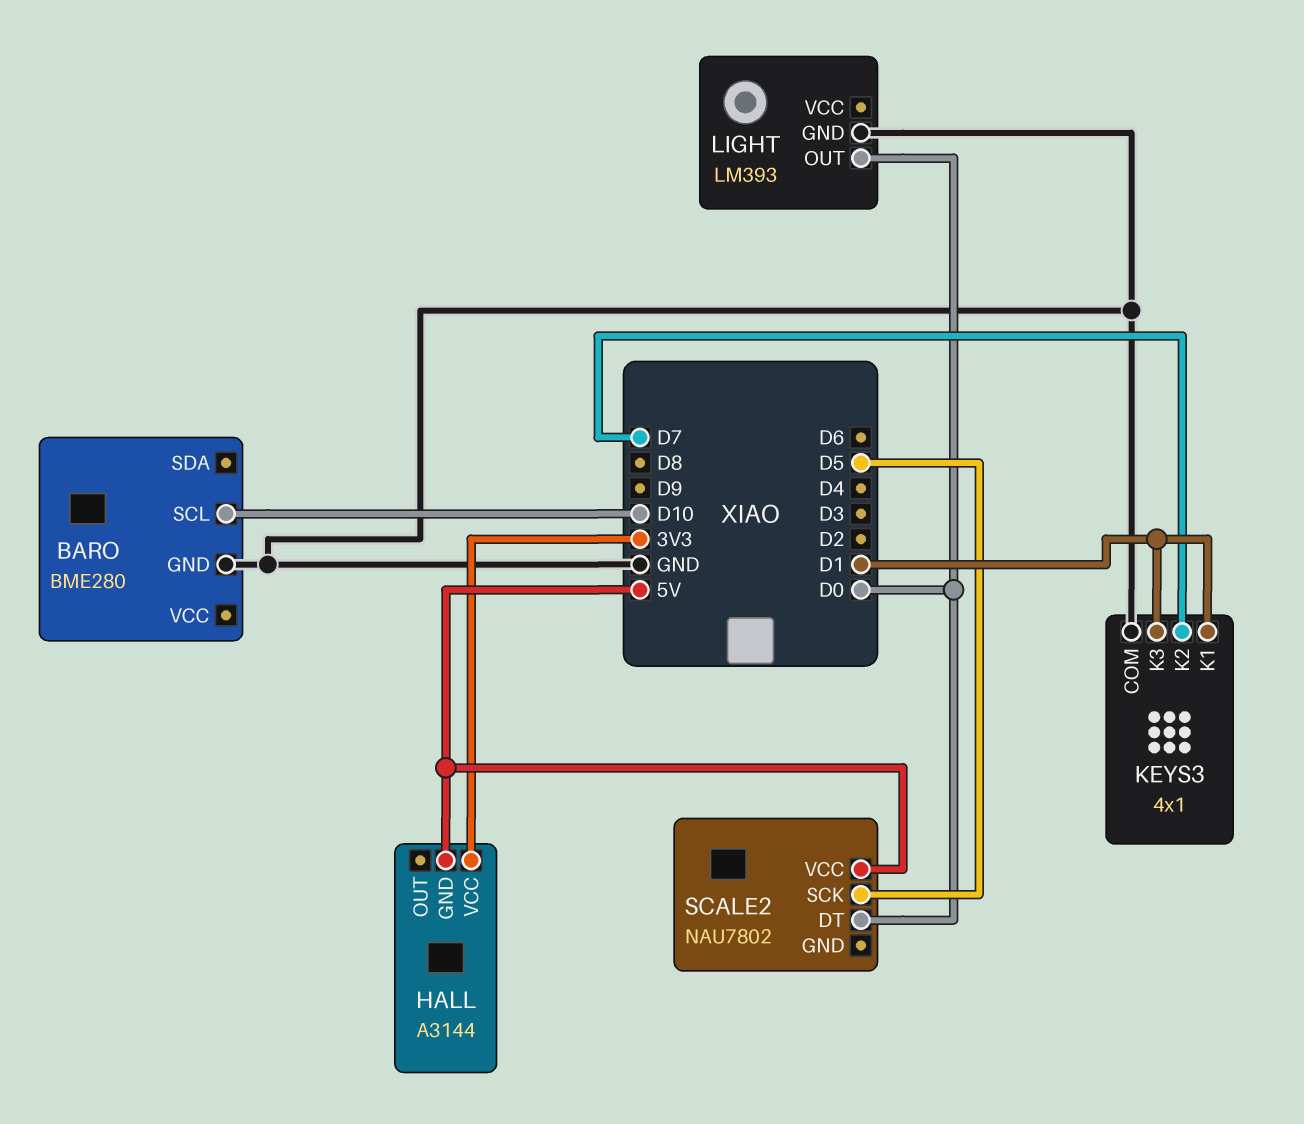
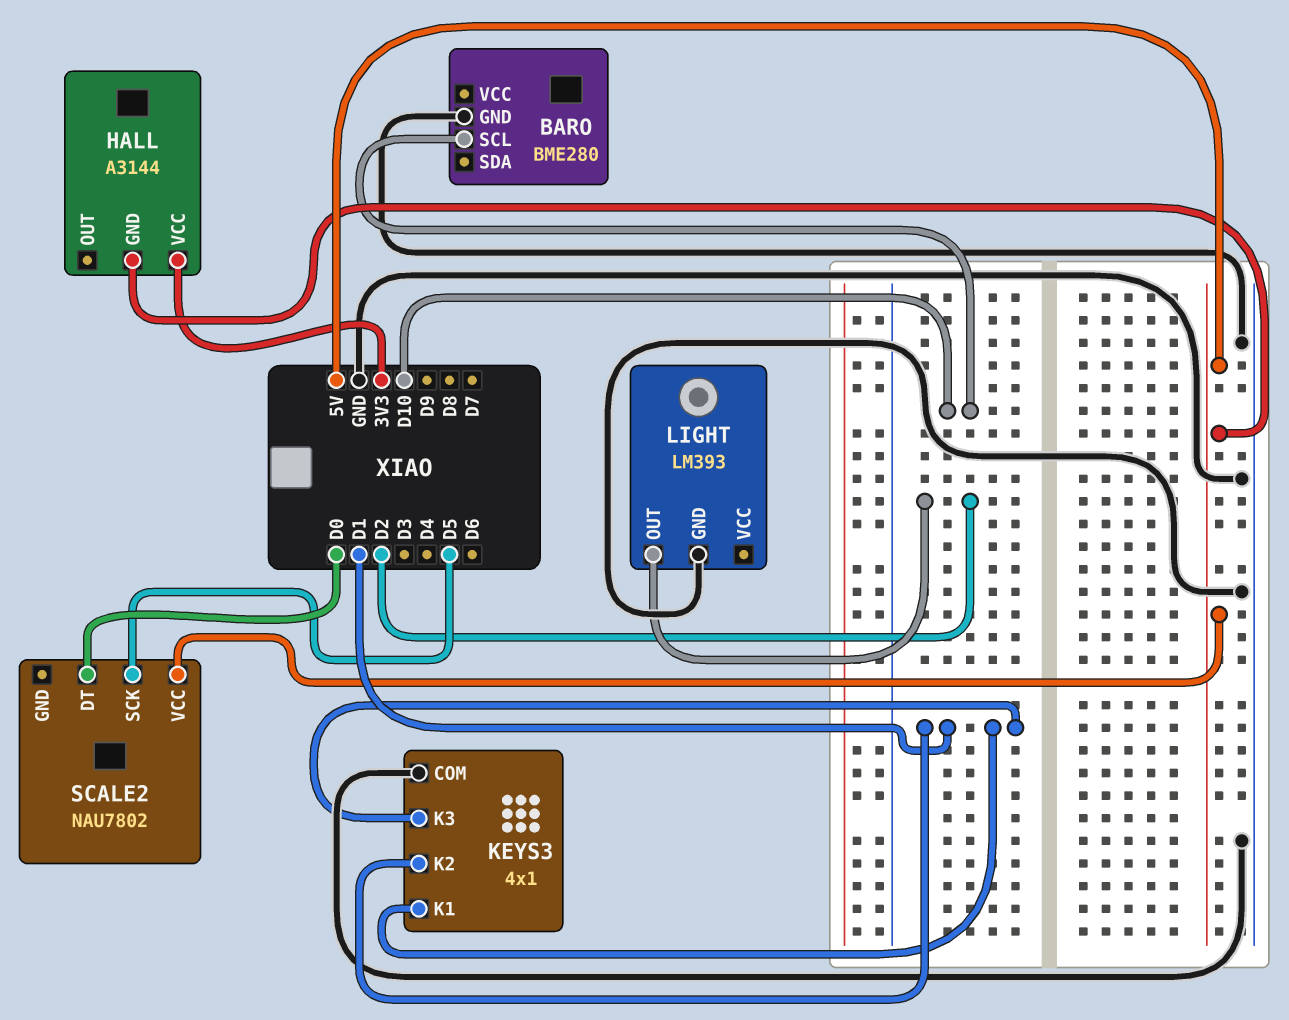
KEYS3 pin K2: D7 -> D1
LIGHT pin OUT: D0 -> D2

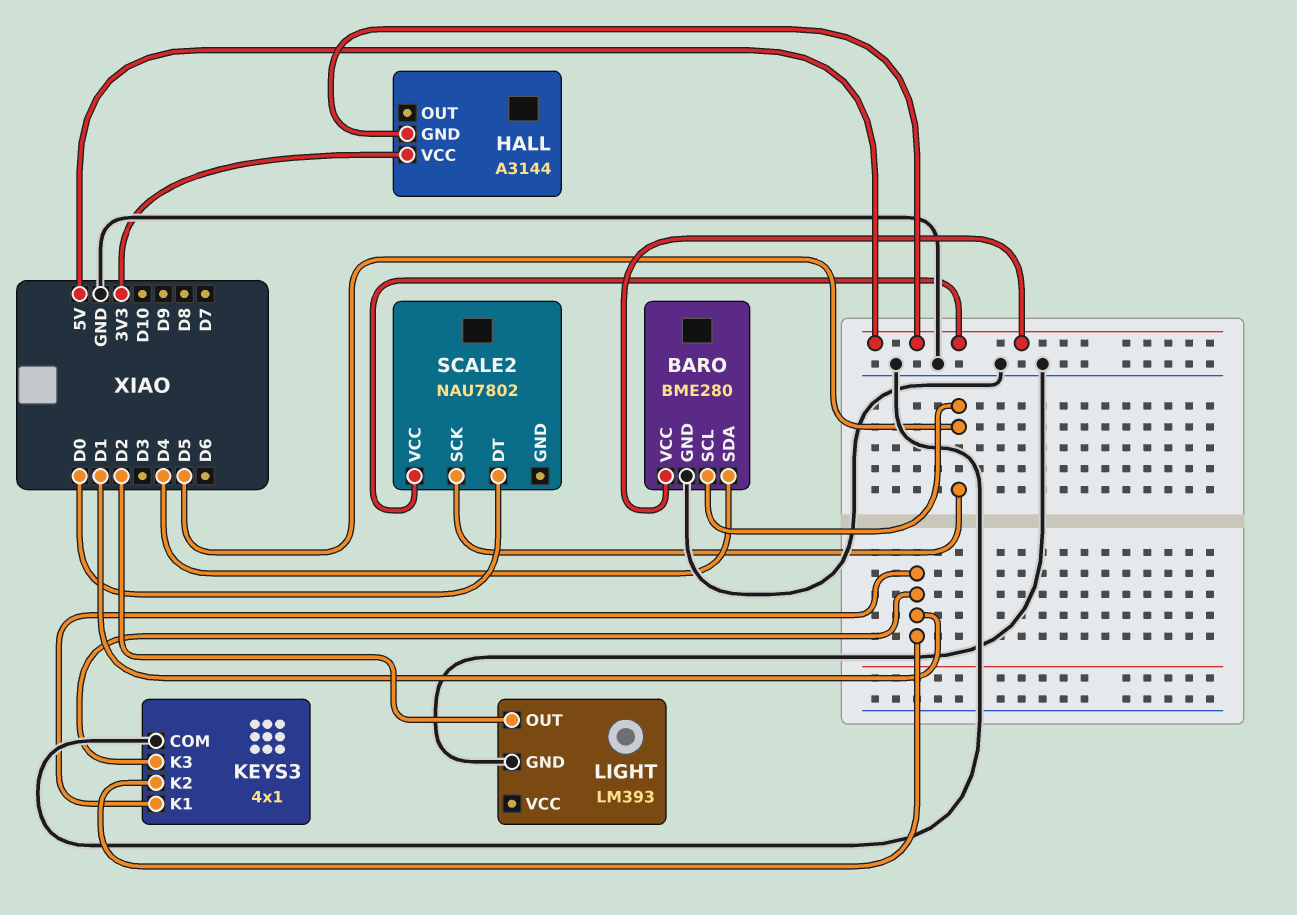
BARO pin SCL: D10 -> D5
BARO pin SDA: none -> D4
BARO pin VCC: none -> 5V

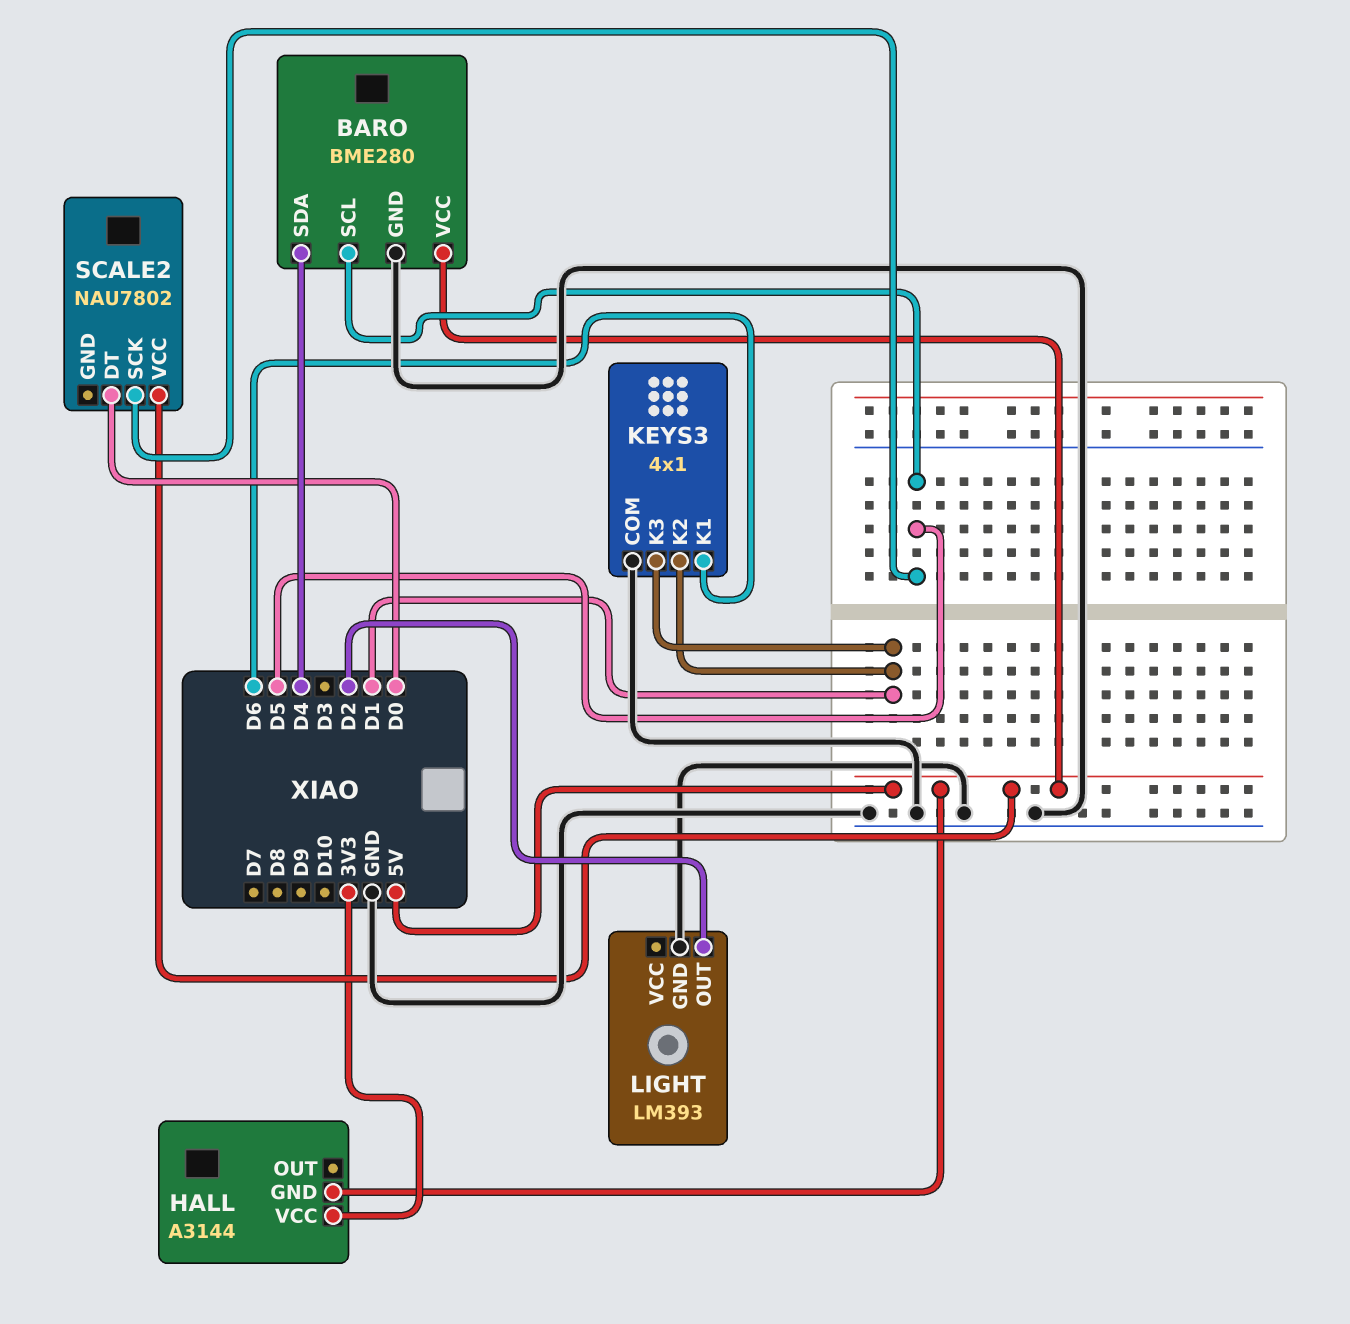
KEYS3 pin K1: D1 -> D6

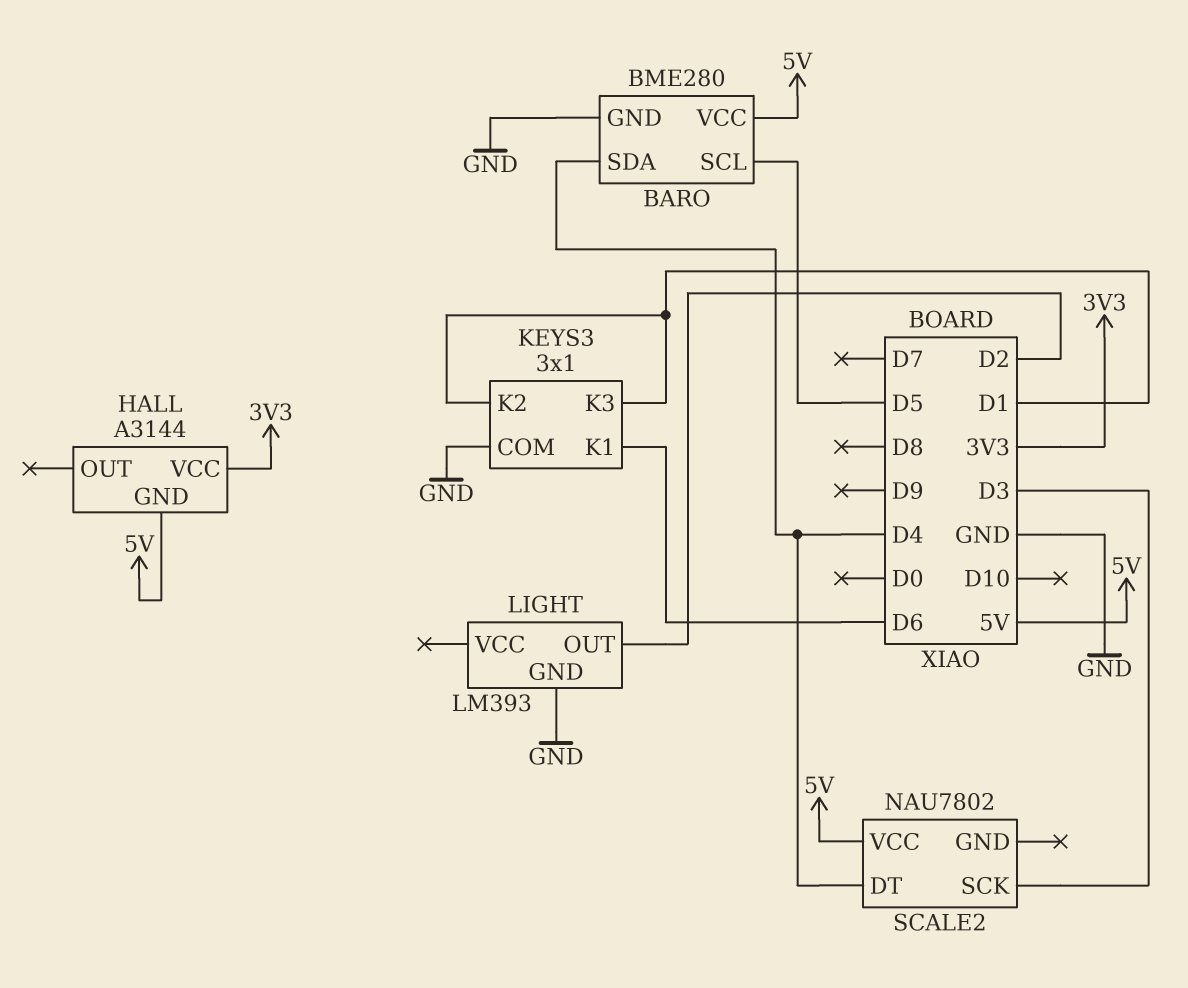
KEYS3: 4x1 -> 3x1
SCALE2 pin DT: D0 -> D4
SCALE2 pin SCK: D5 -> D3

